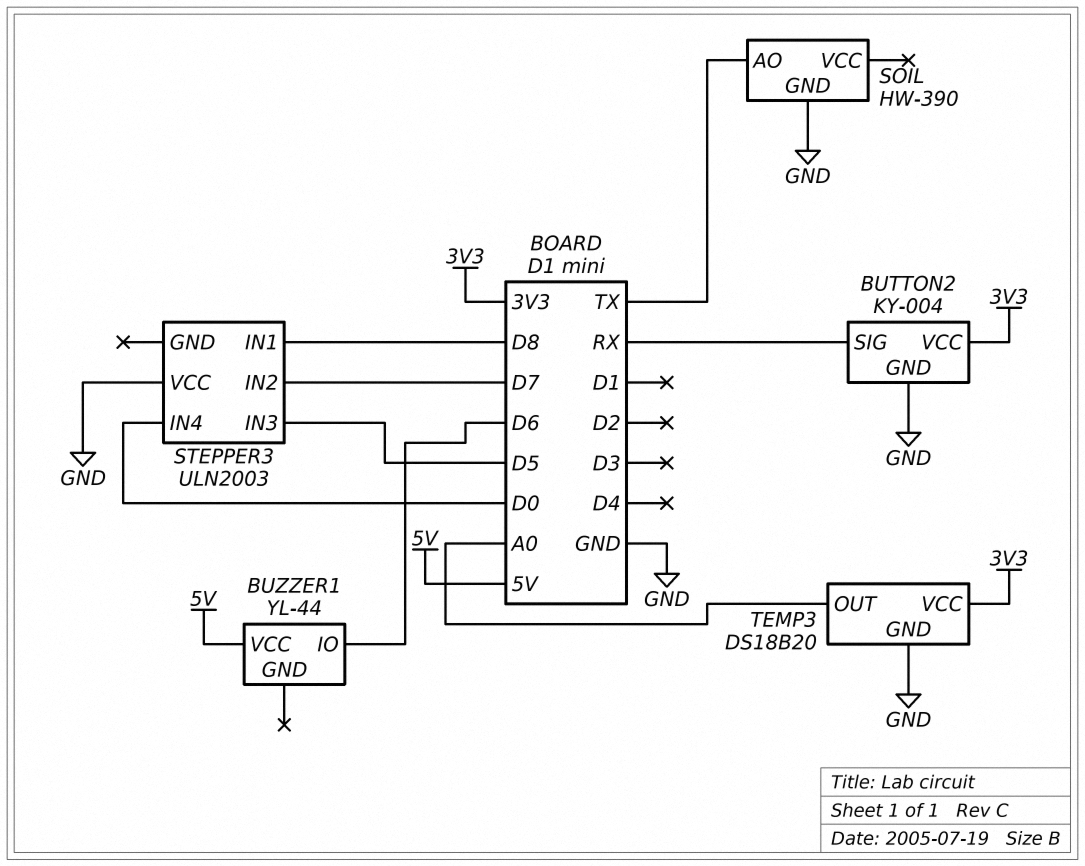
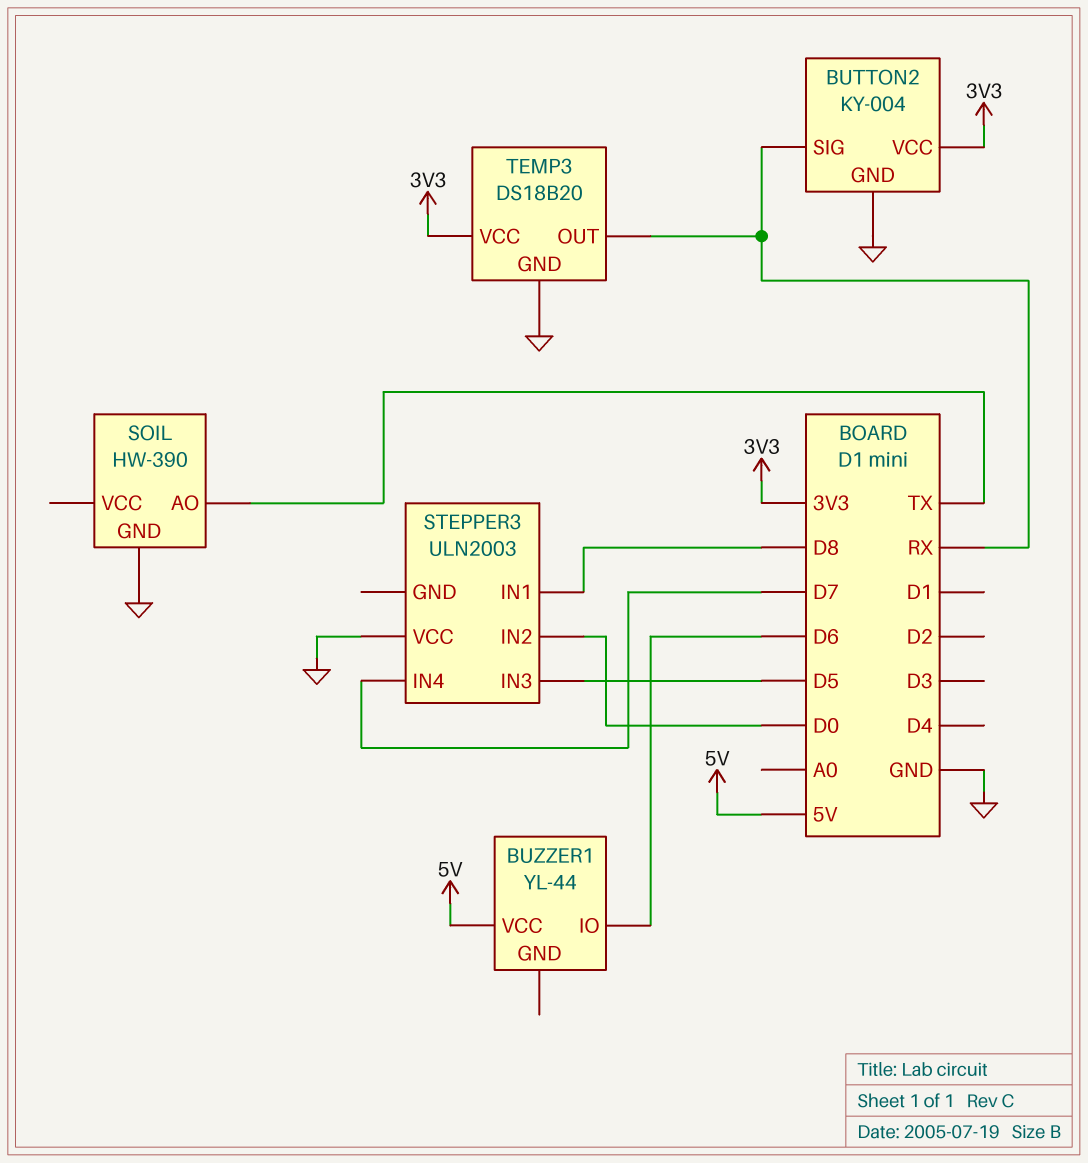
STEPPER3 pin IN2: D7 -> D0
STEPPER3 pin IN4: D0 -> D7
TEMP3 pin OUT: A0 -> RX

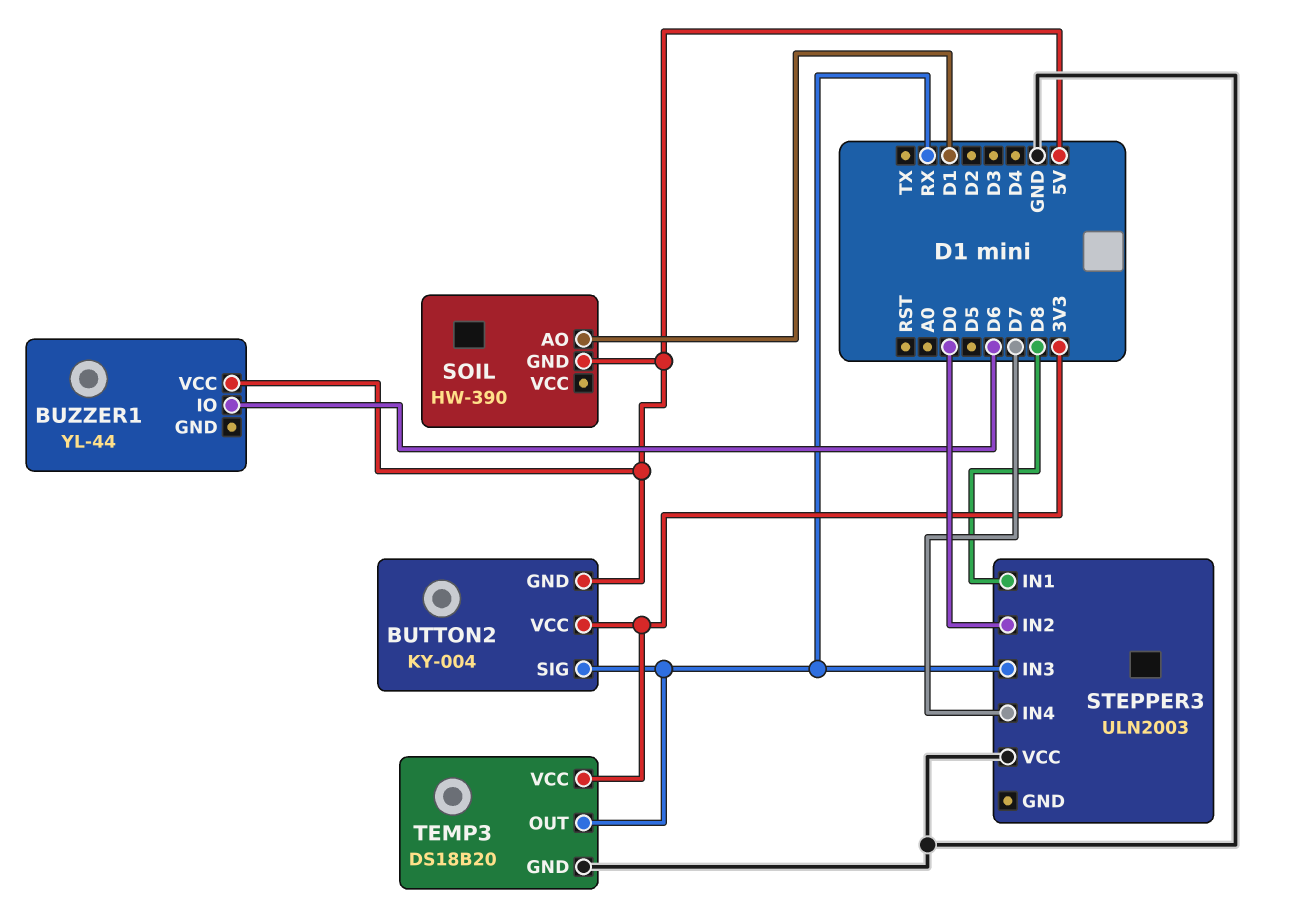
BUTTON2 pin GND: GND -> 5V
SOIL pin AO: TX -> D1
SOIL pin GND: GND -> 5V
STEPPER3 pin IN3: D5 -> RX

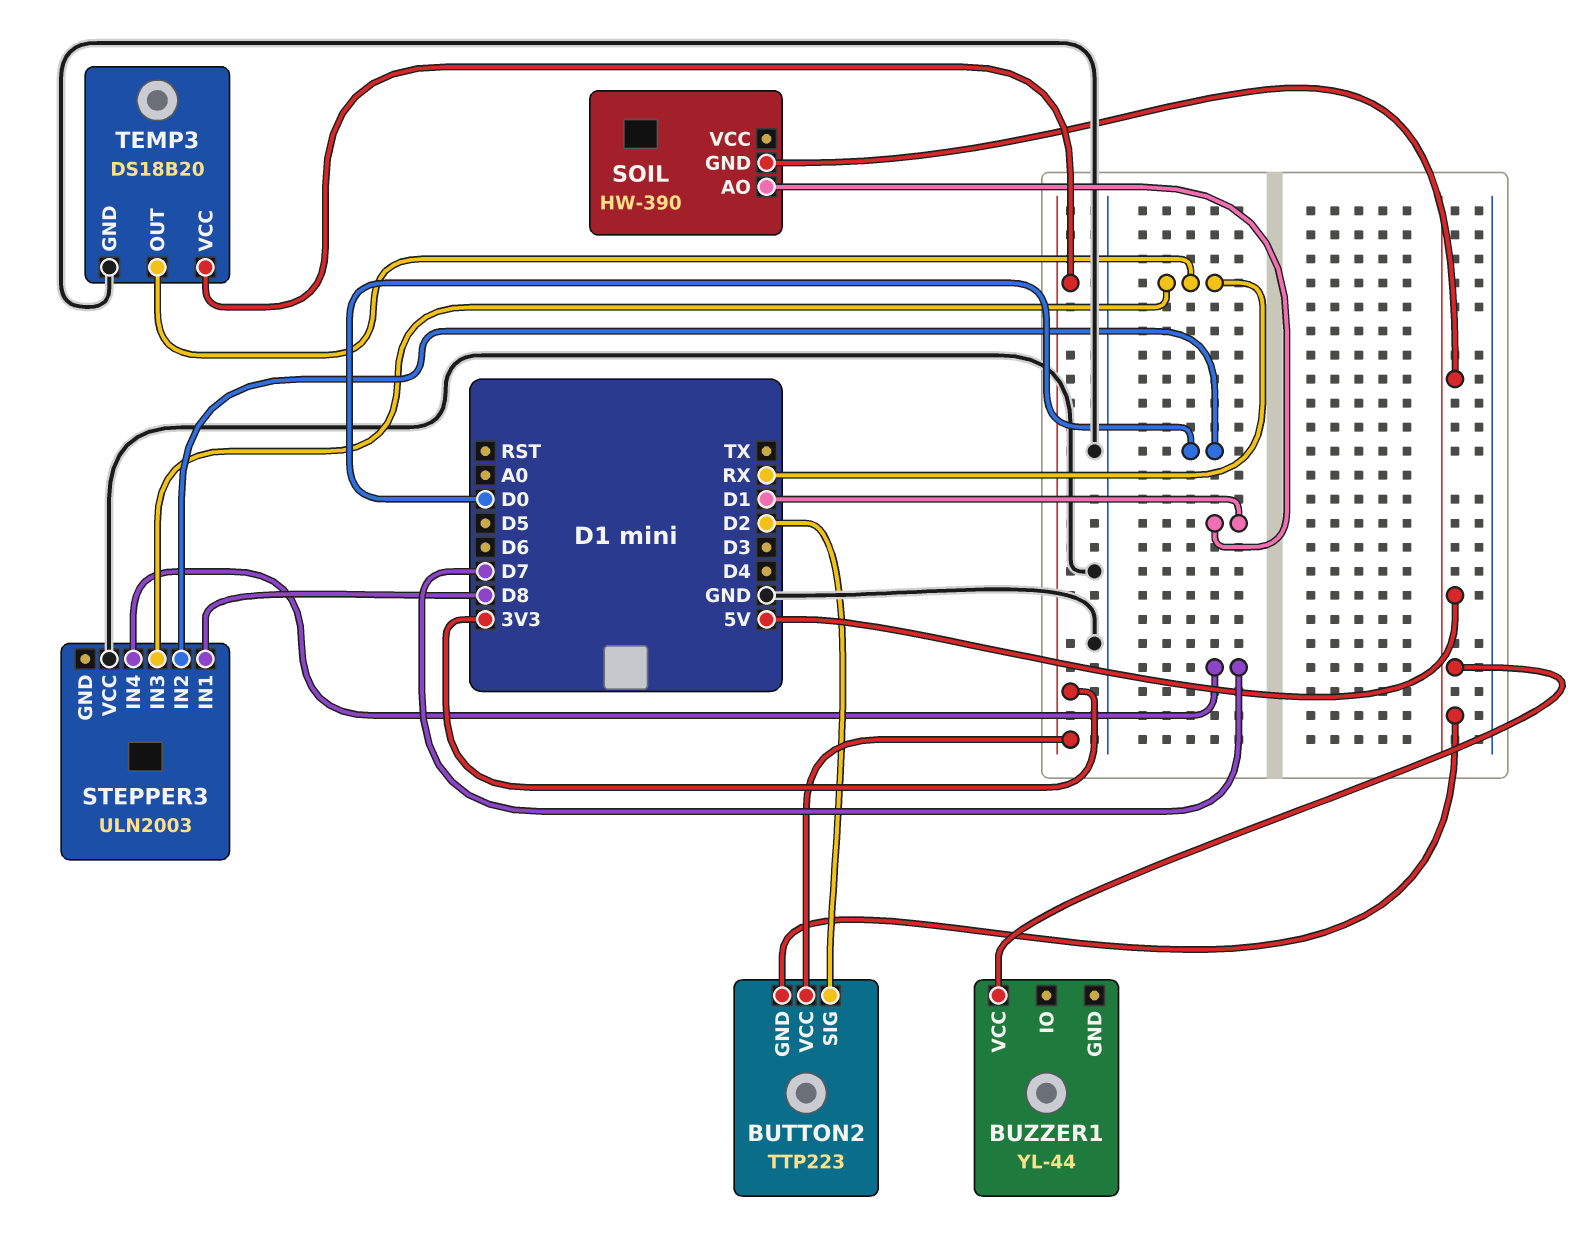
BUTTON2: KY-004 -> TTP223
BUTTON2 pin SIG: RX -> D2
BUZZER1 pin IO: D6 -> none

